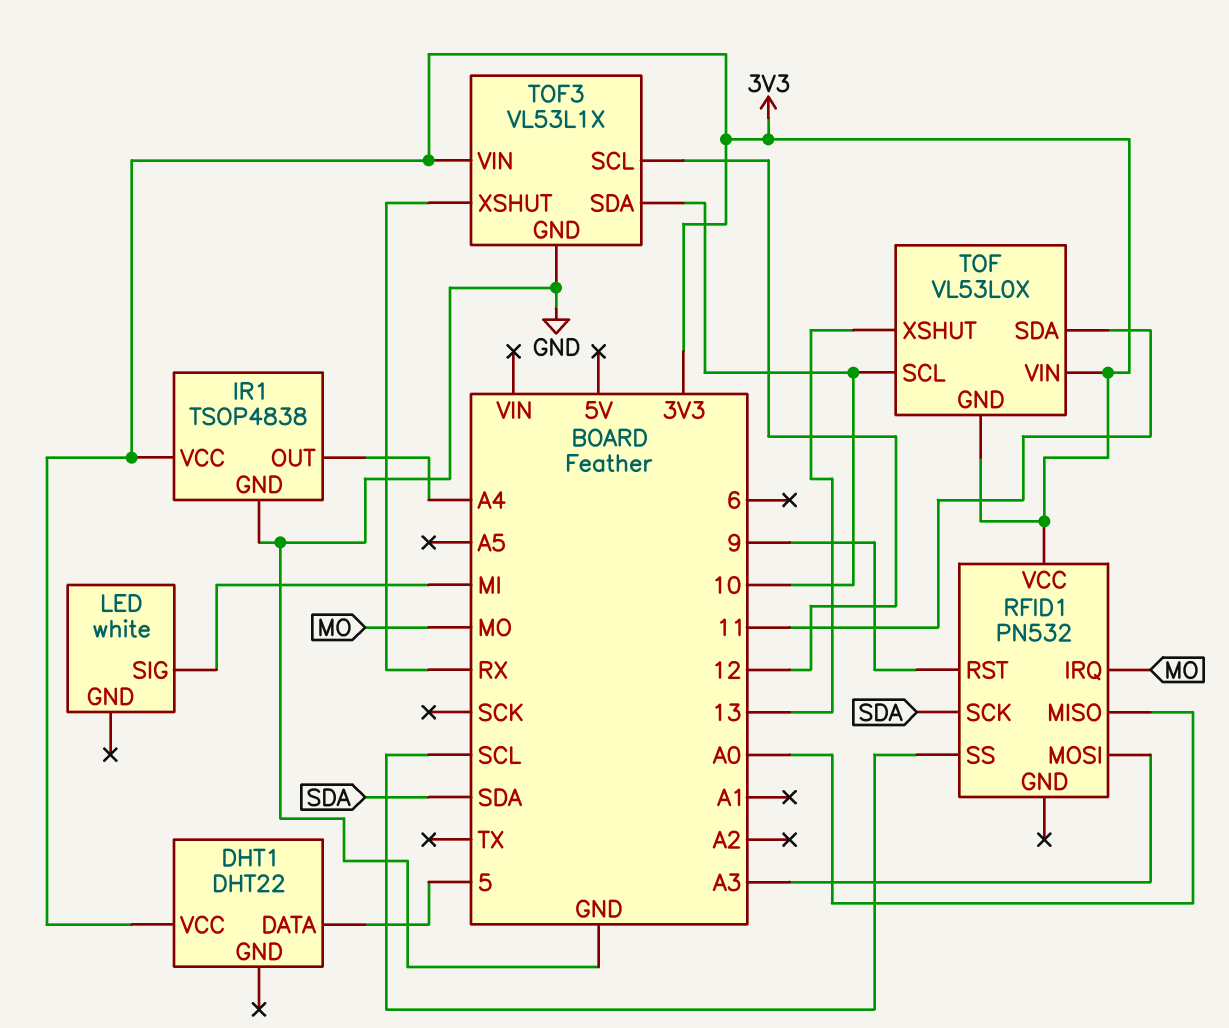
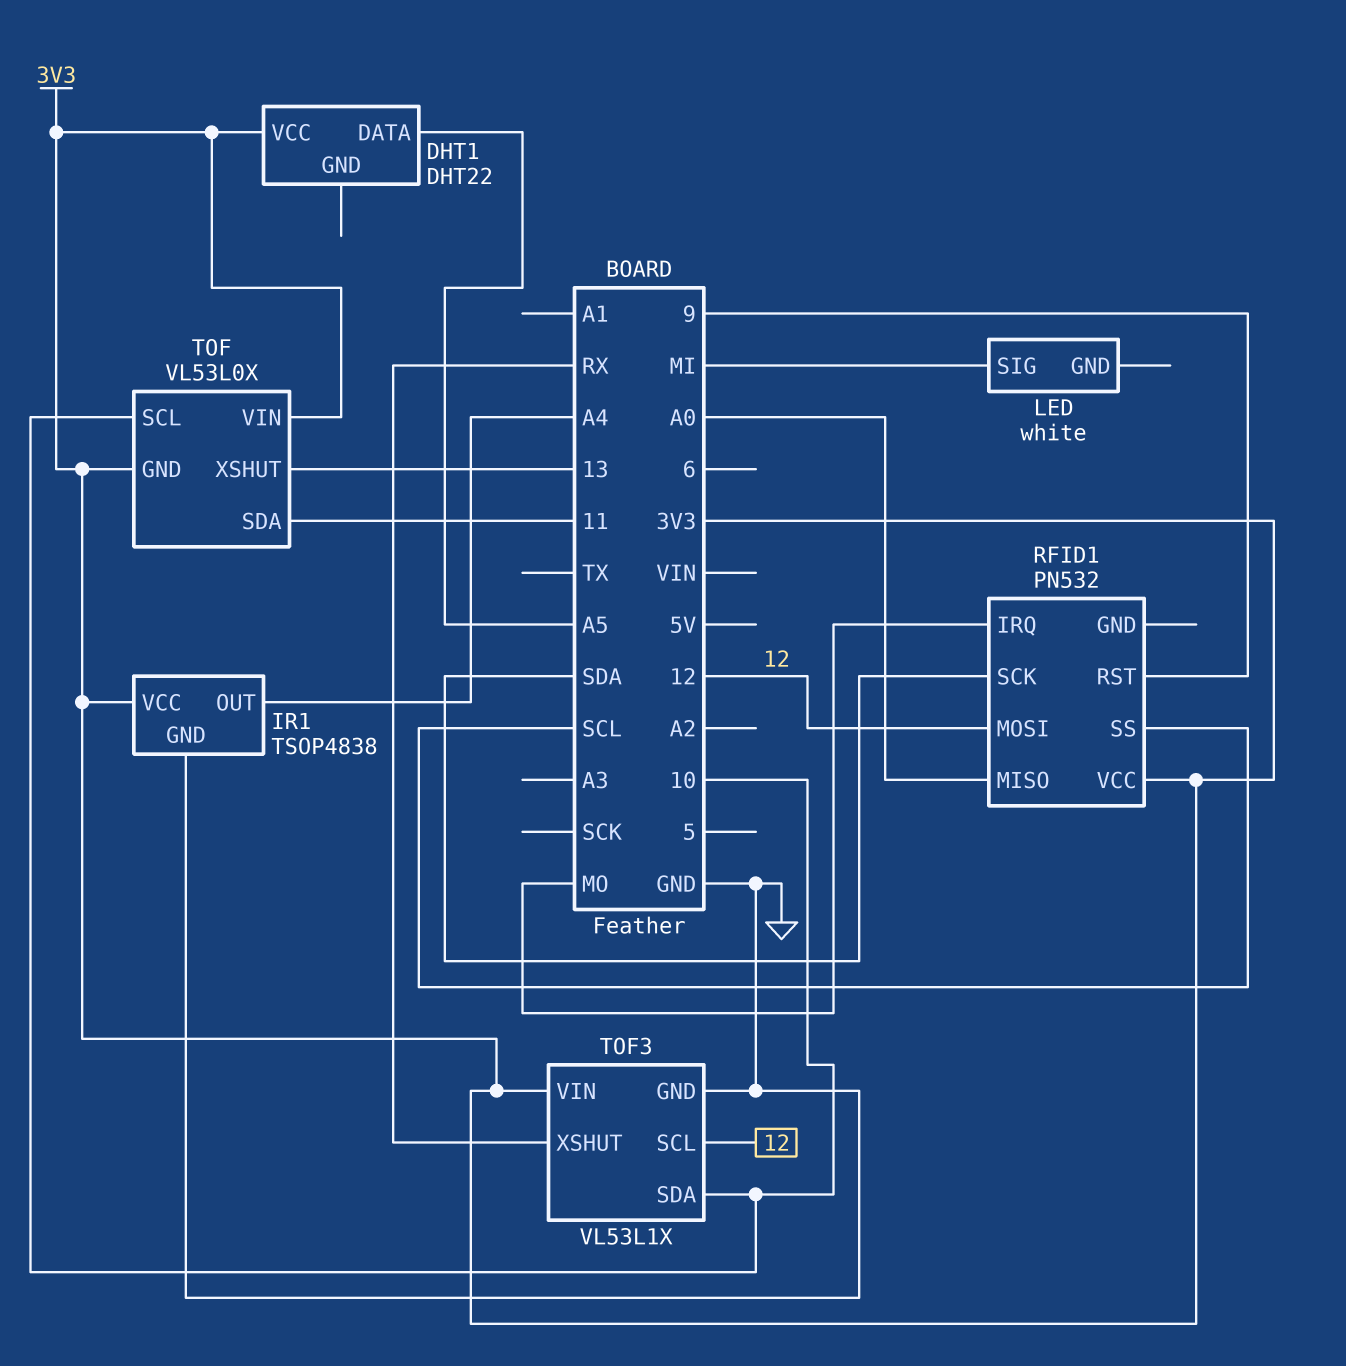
DHT1 pin DATA: 5 -> A5
RFID1 pin MOSI: A3 -> 12

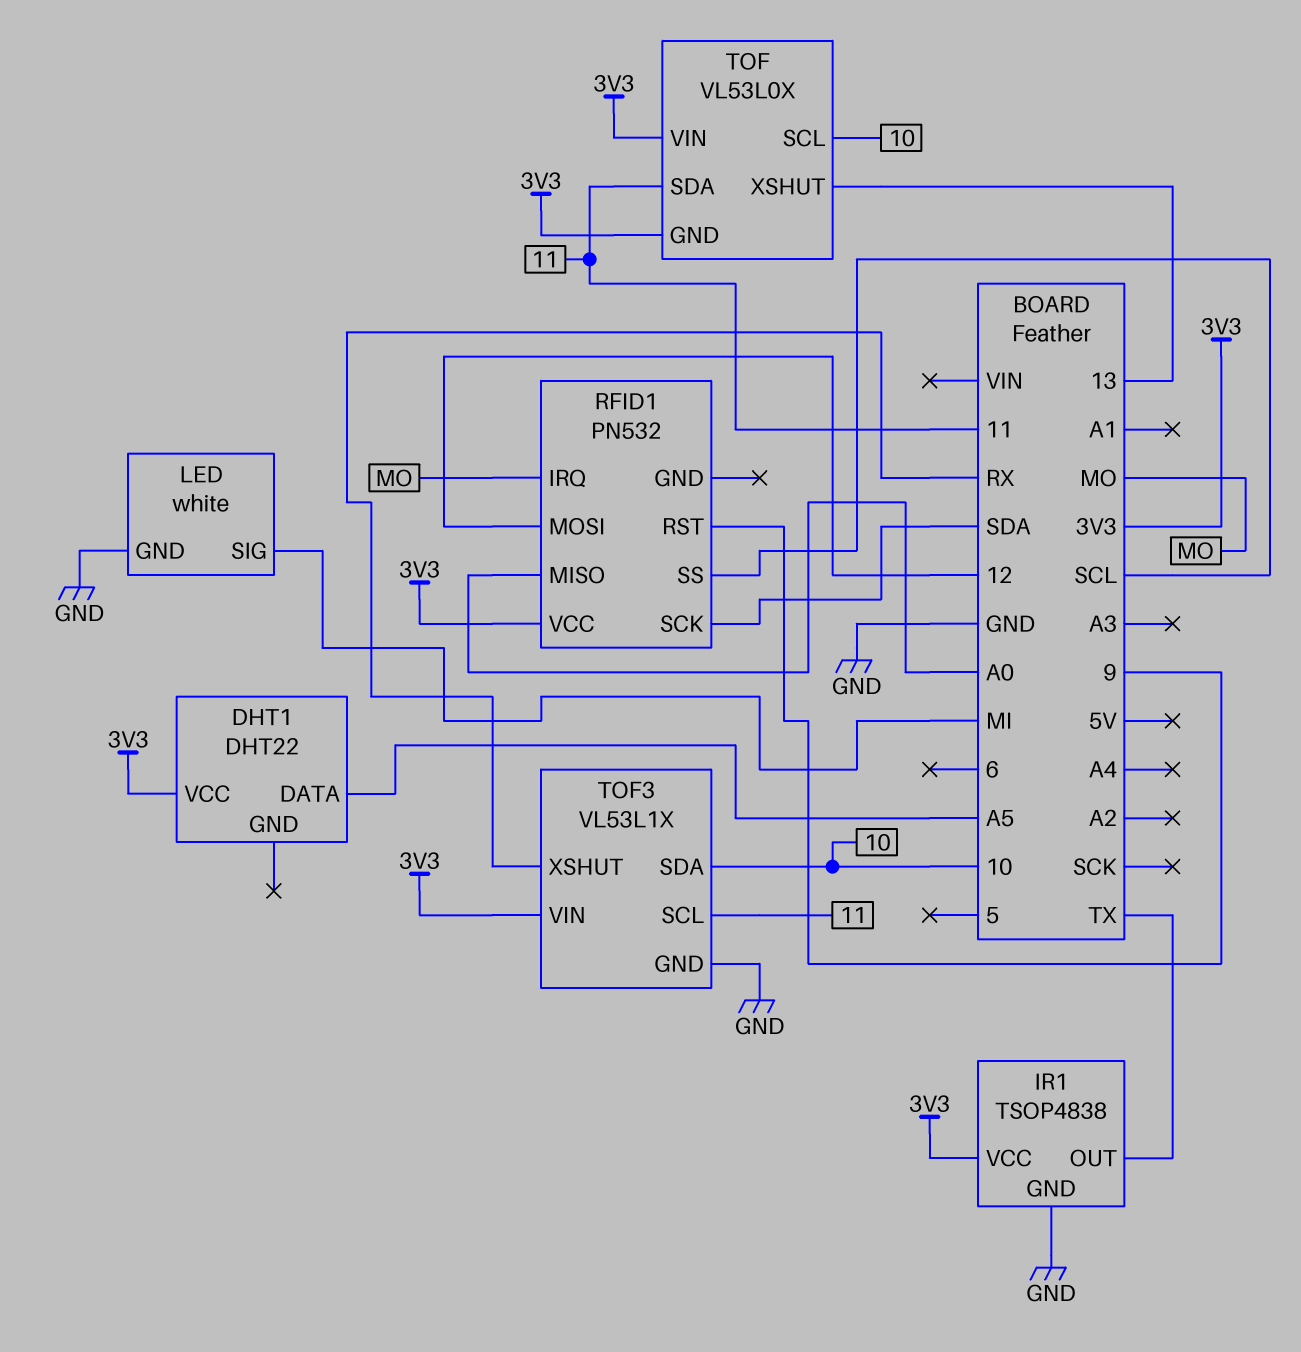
IR1 pin OUT: A4 -> TX
LED pin GND: none -> GND
TOF3 pin SCL: 12 -> 11

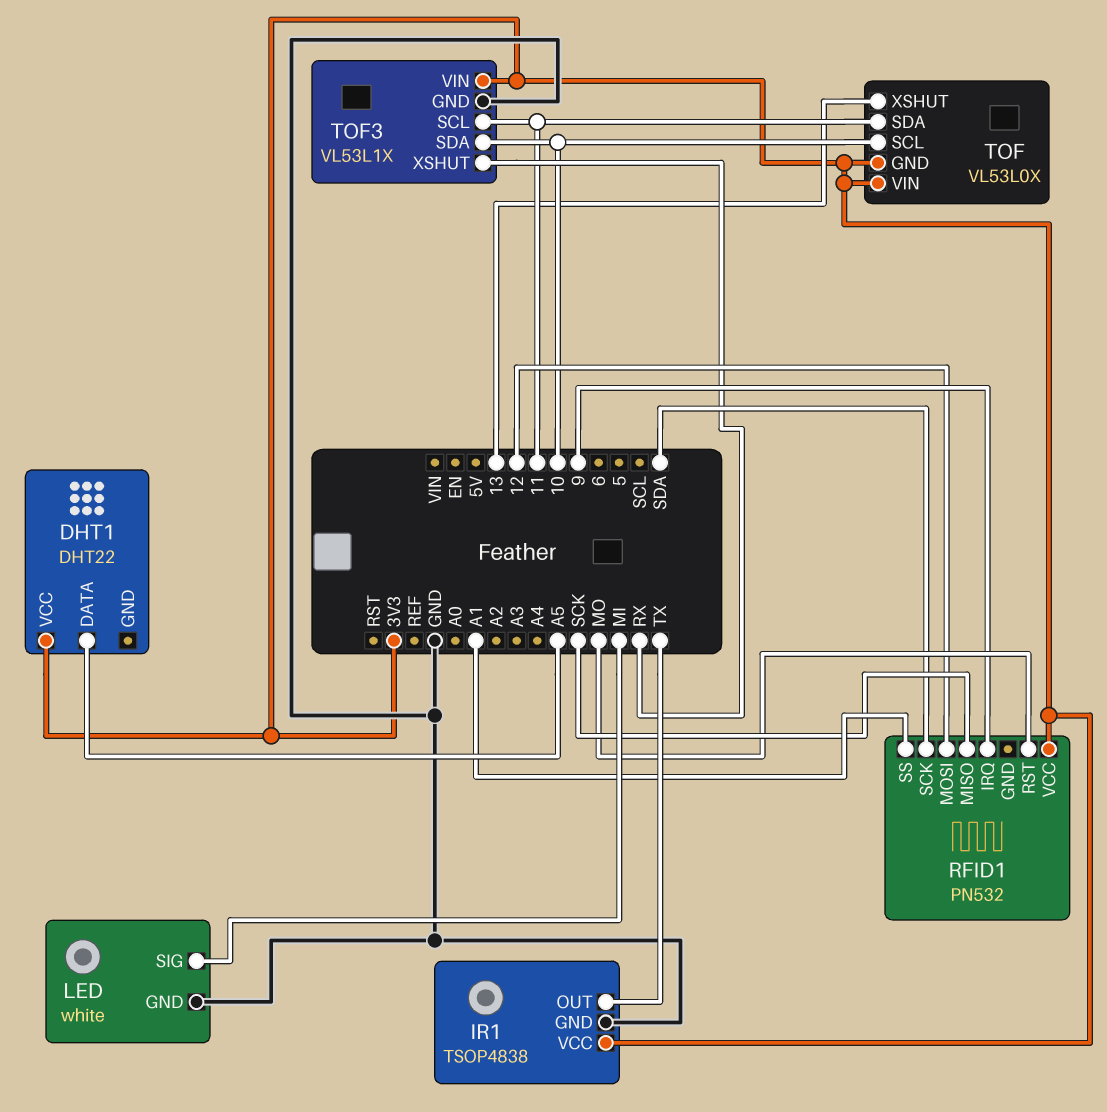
RFID1 pin IRQ: MO -> 9
RFID1 pin MISO: A0 -> SCK
RFID1 pin RST: 9 -> MO
RFID1 pin SS: SCL -> A1

